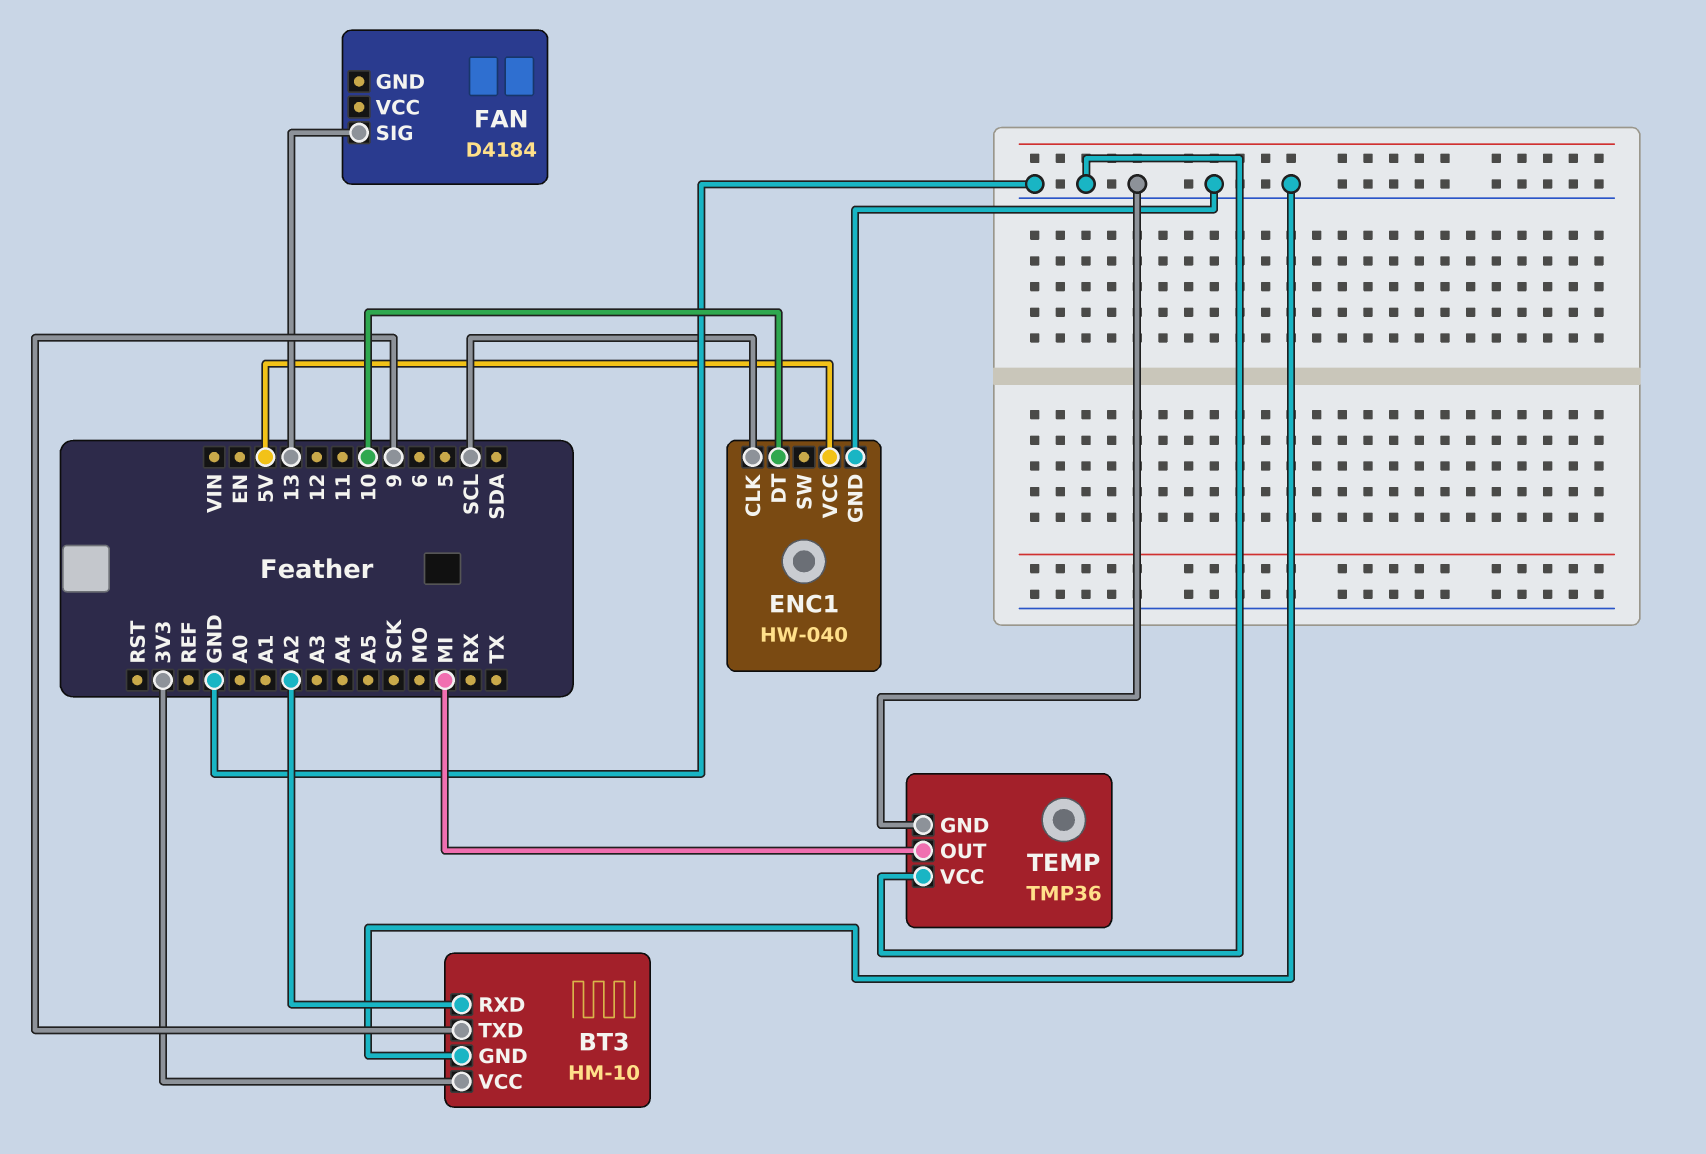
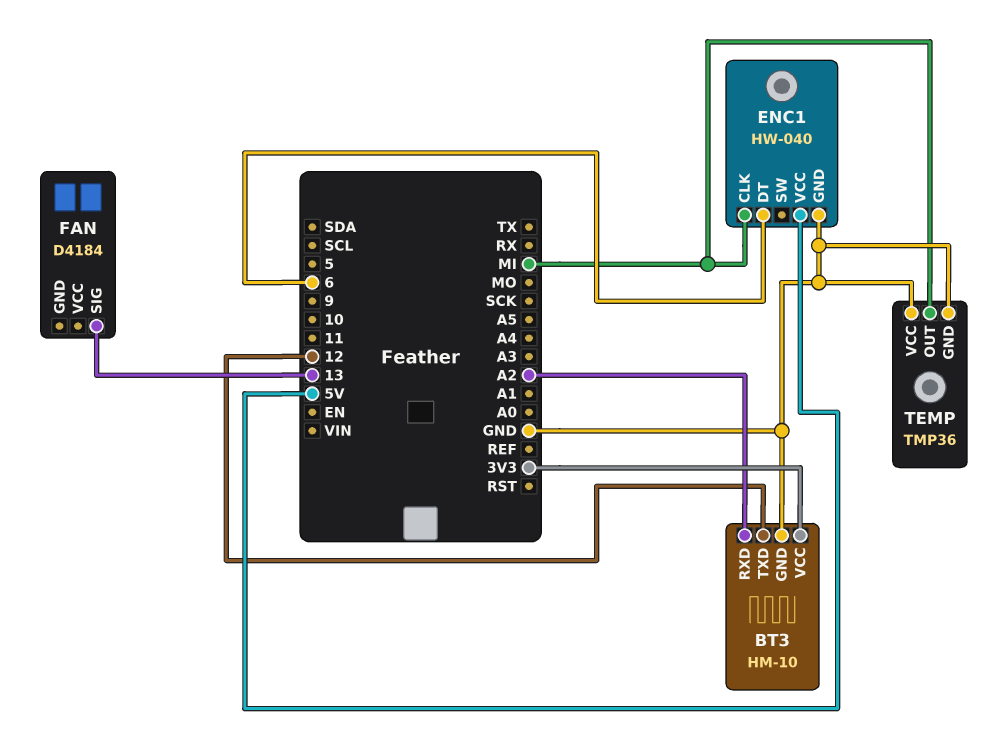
BT3 pin TXD: 9 -> 12
ENC1 pin CLK: SCL -> MI
ENC1 pin DT: 10 -> 6

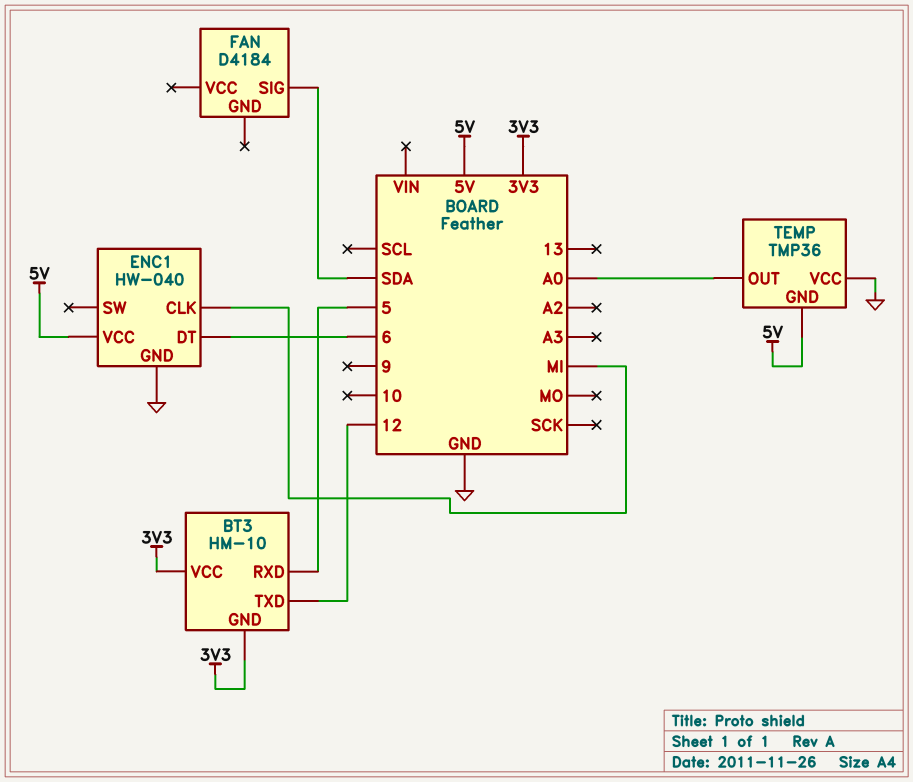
BT3 pin GND: GND -> 3V3
BT3 pin RXD: A2 -> 5
FAN pin SIG: 13 -> SDA
TEMP pin GND: GND -> 5V
TEMP pin OUT: MI -> A0

